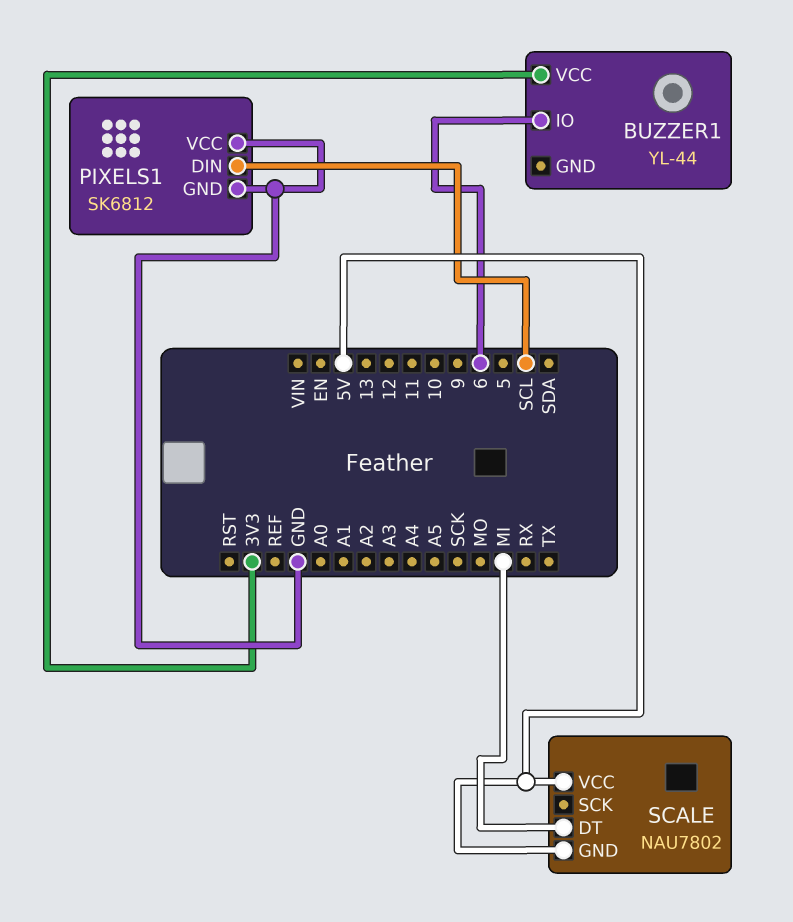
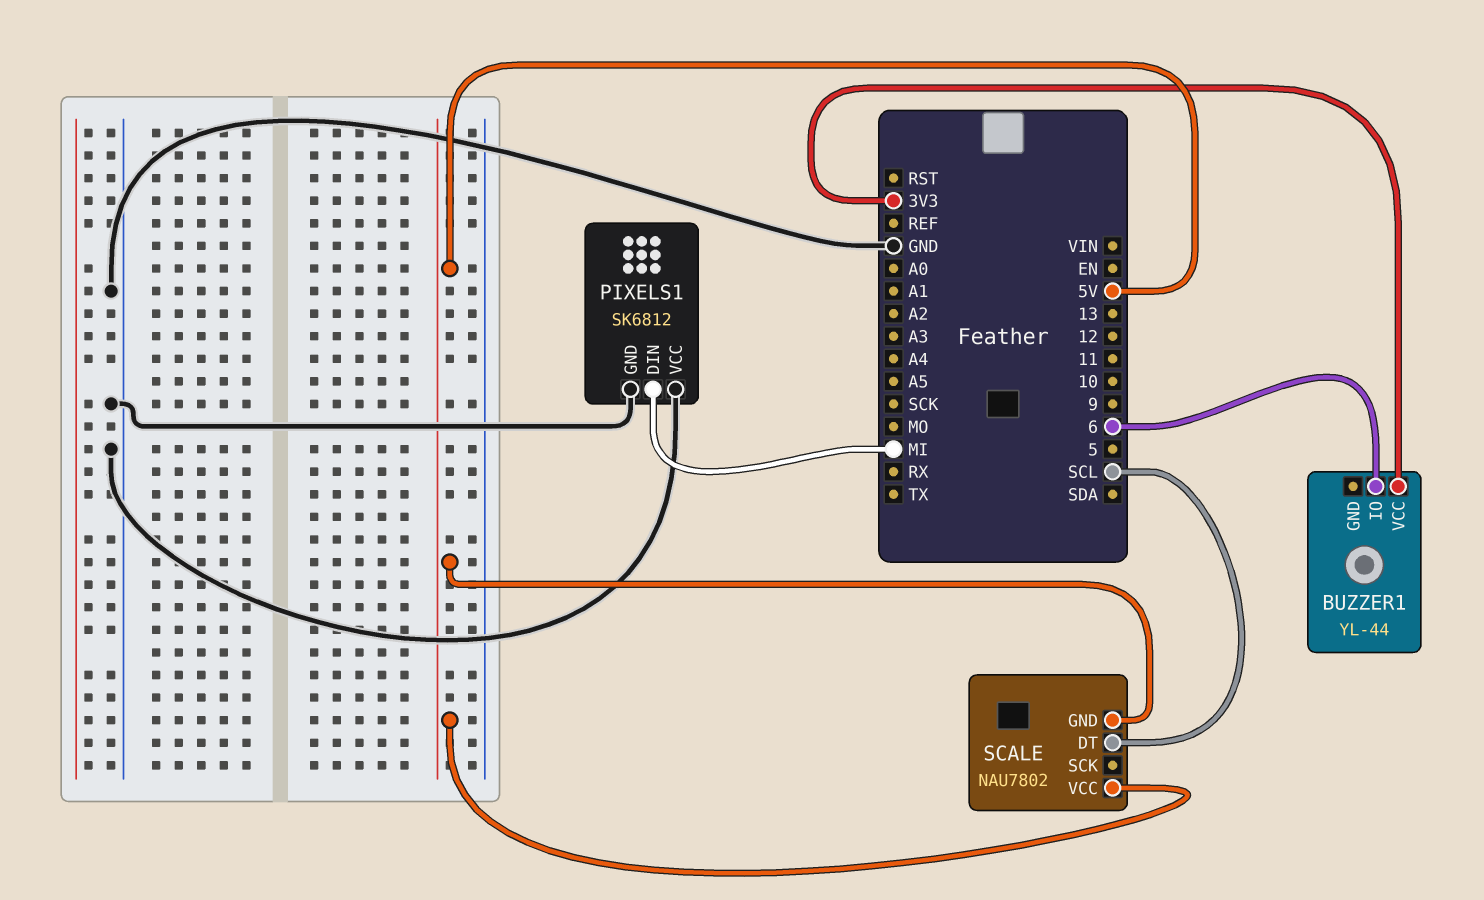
PIXELS1 pin DIN: SCL -> MI
SCALE pin DT: MI -> SCL

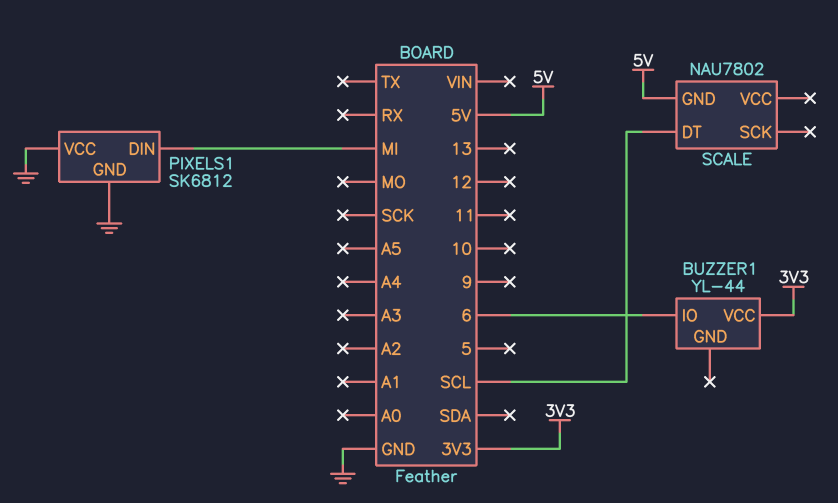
SCALE pin VCC: 5V -> none

